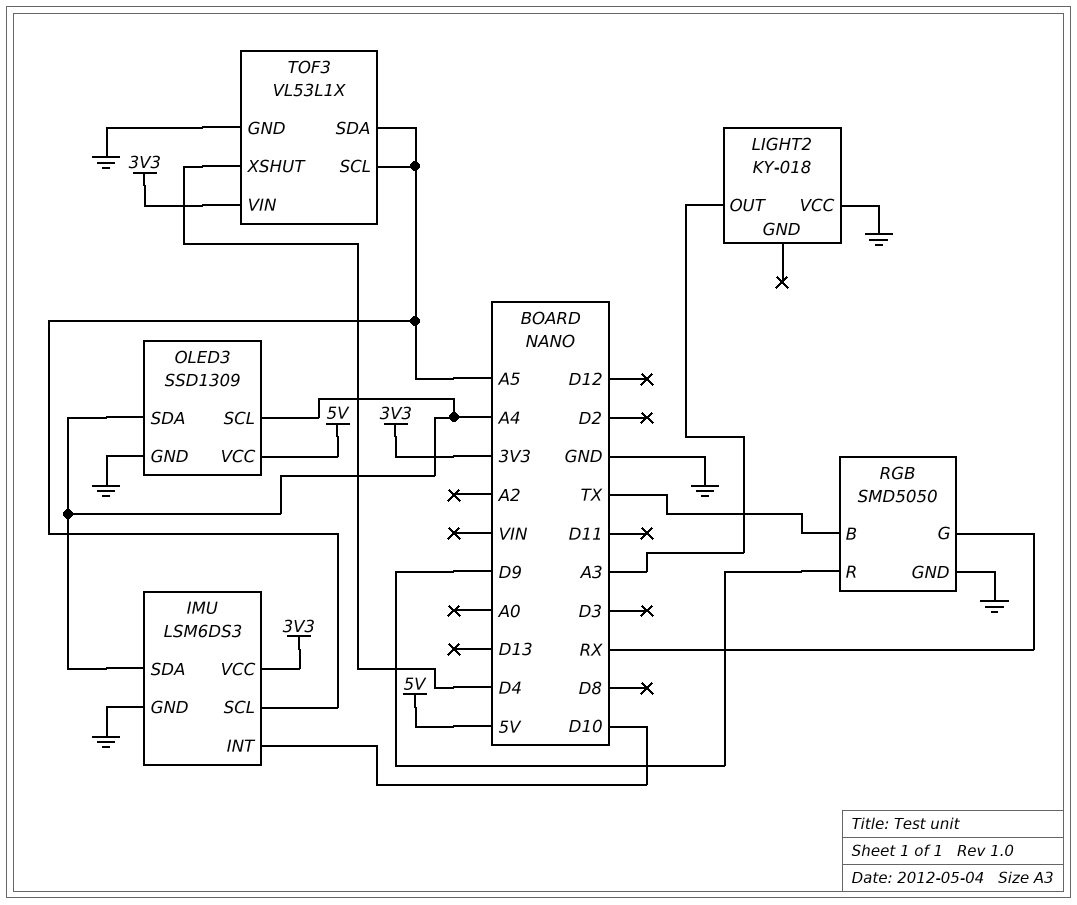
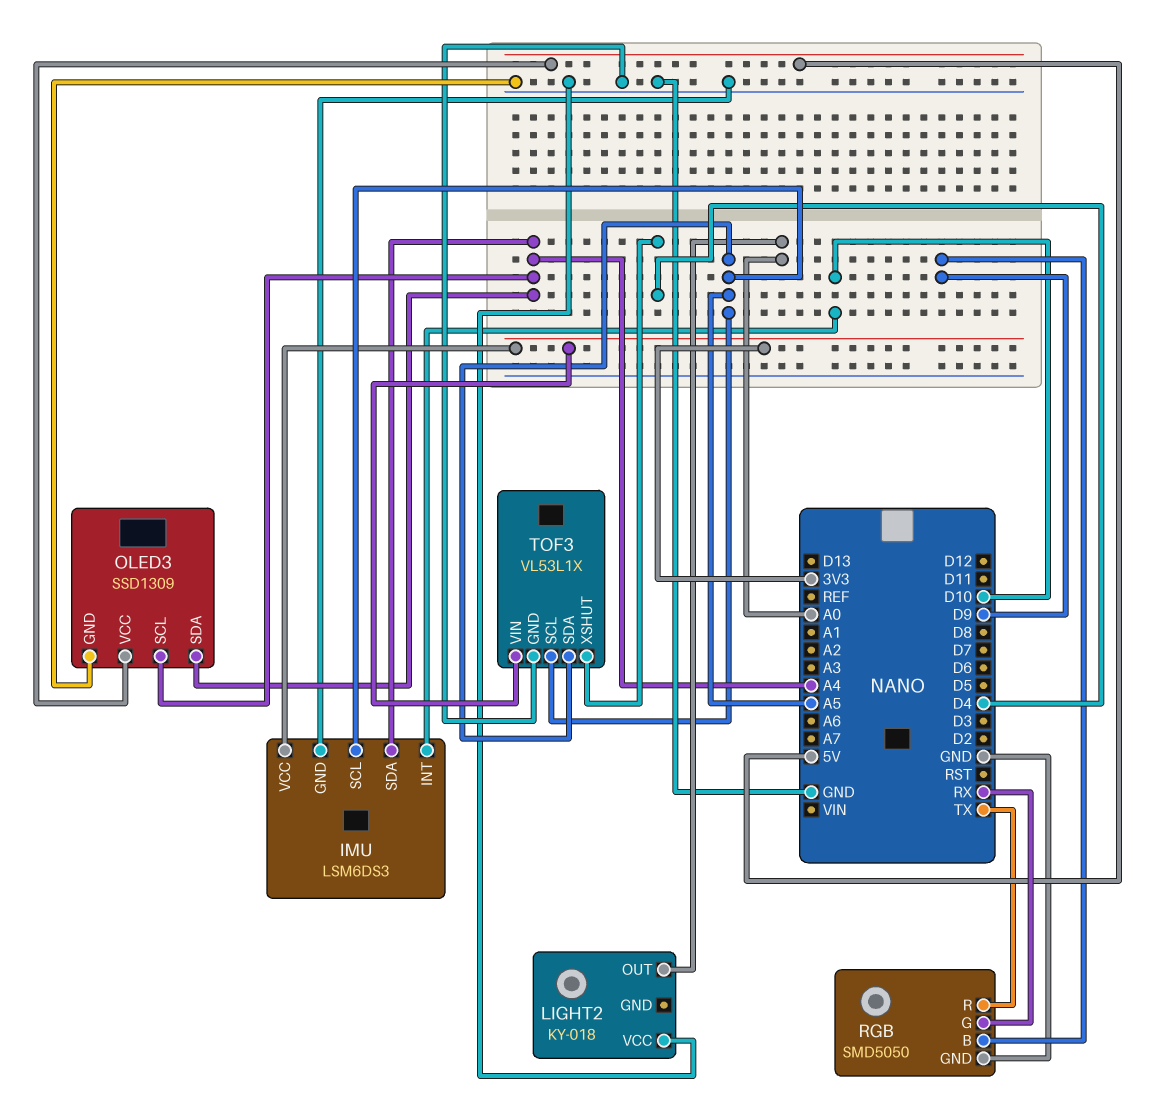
LIGHT2 pin OUT: A3 -> A0
RGB pin B: TX -> D9
RGB pin R: D9 -> TX

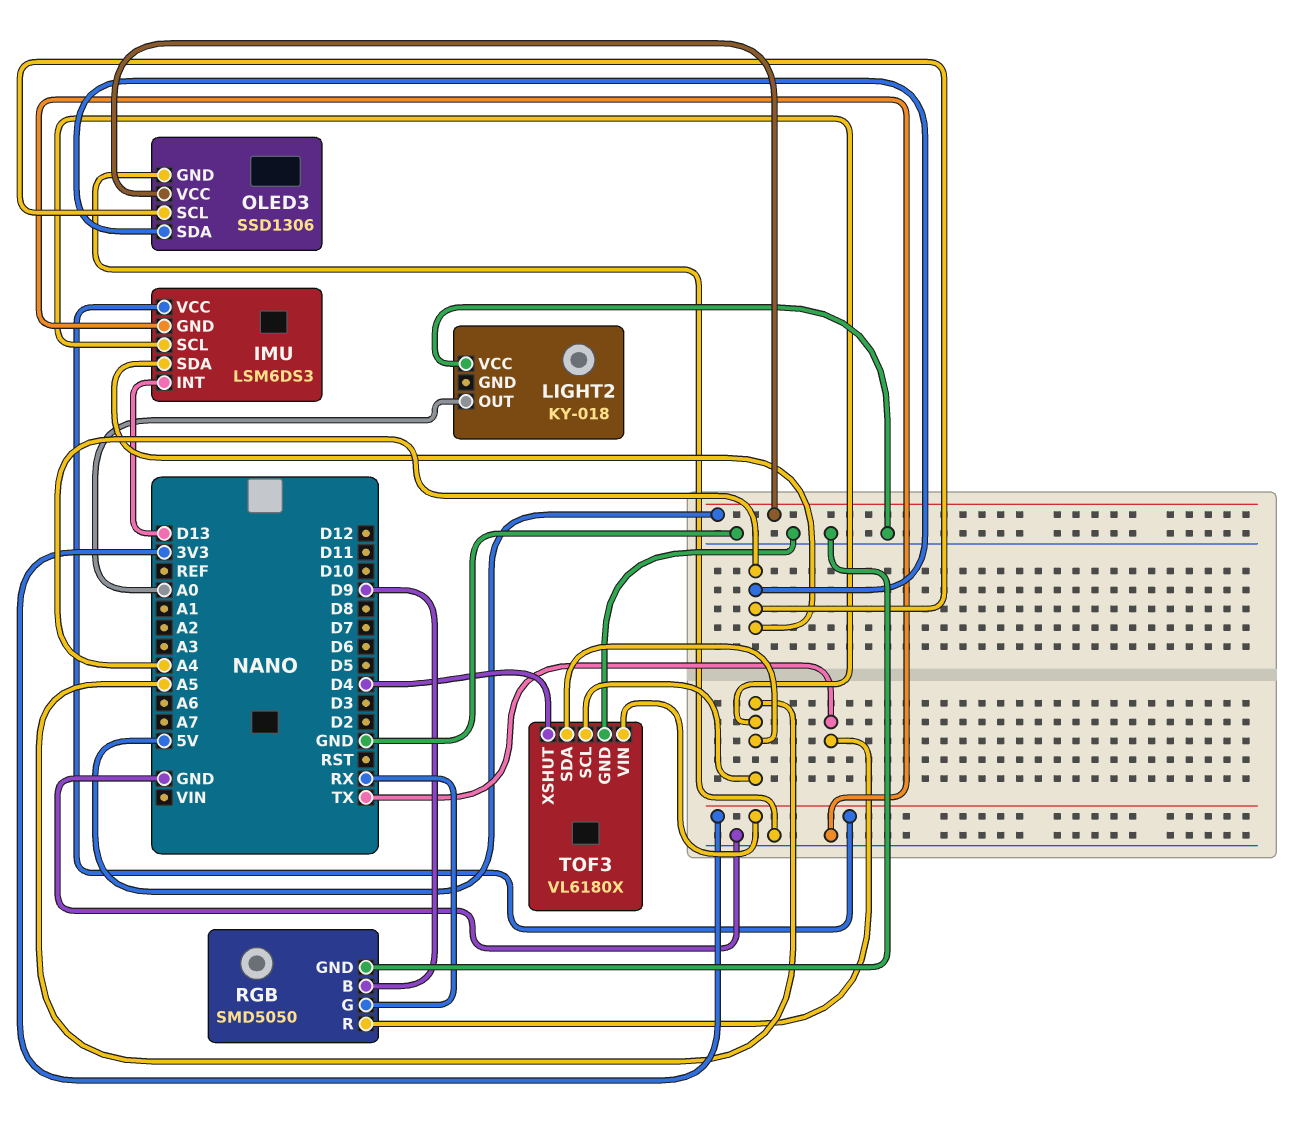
IMU pin INT: D10 -> D13
OLED3: SSD1309 -> SSD1306
TOF3: VL53L1X -> VL6180X

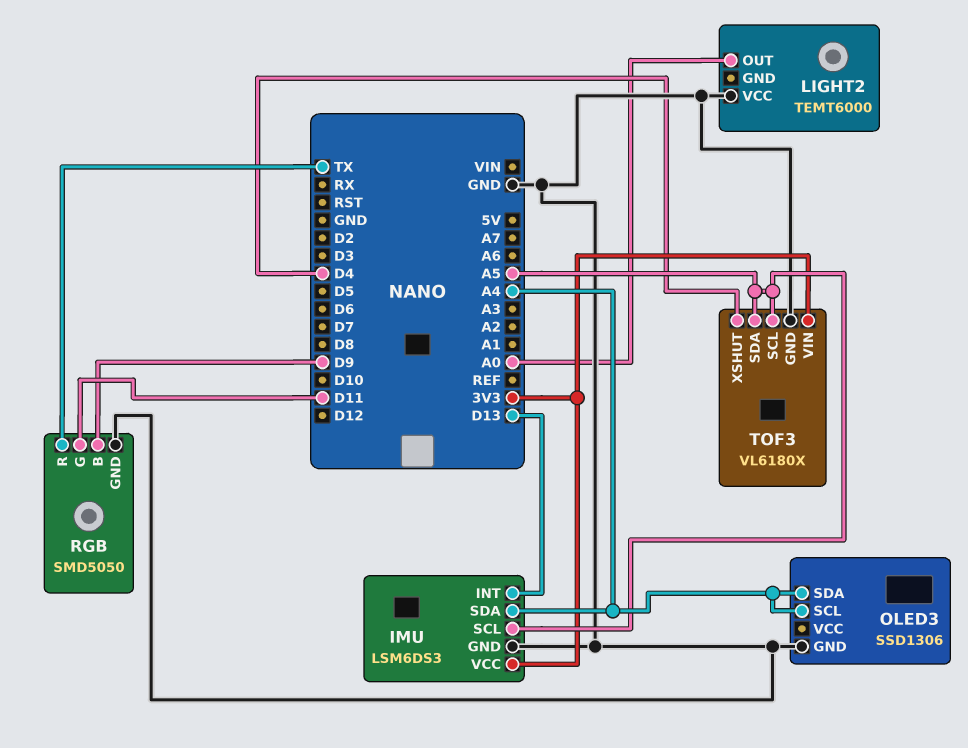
LIGHT2: KY-018 -> TEMT6000
OLED3 pin VCC: 5V -> none
RGB pin G: RX -> D11

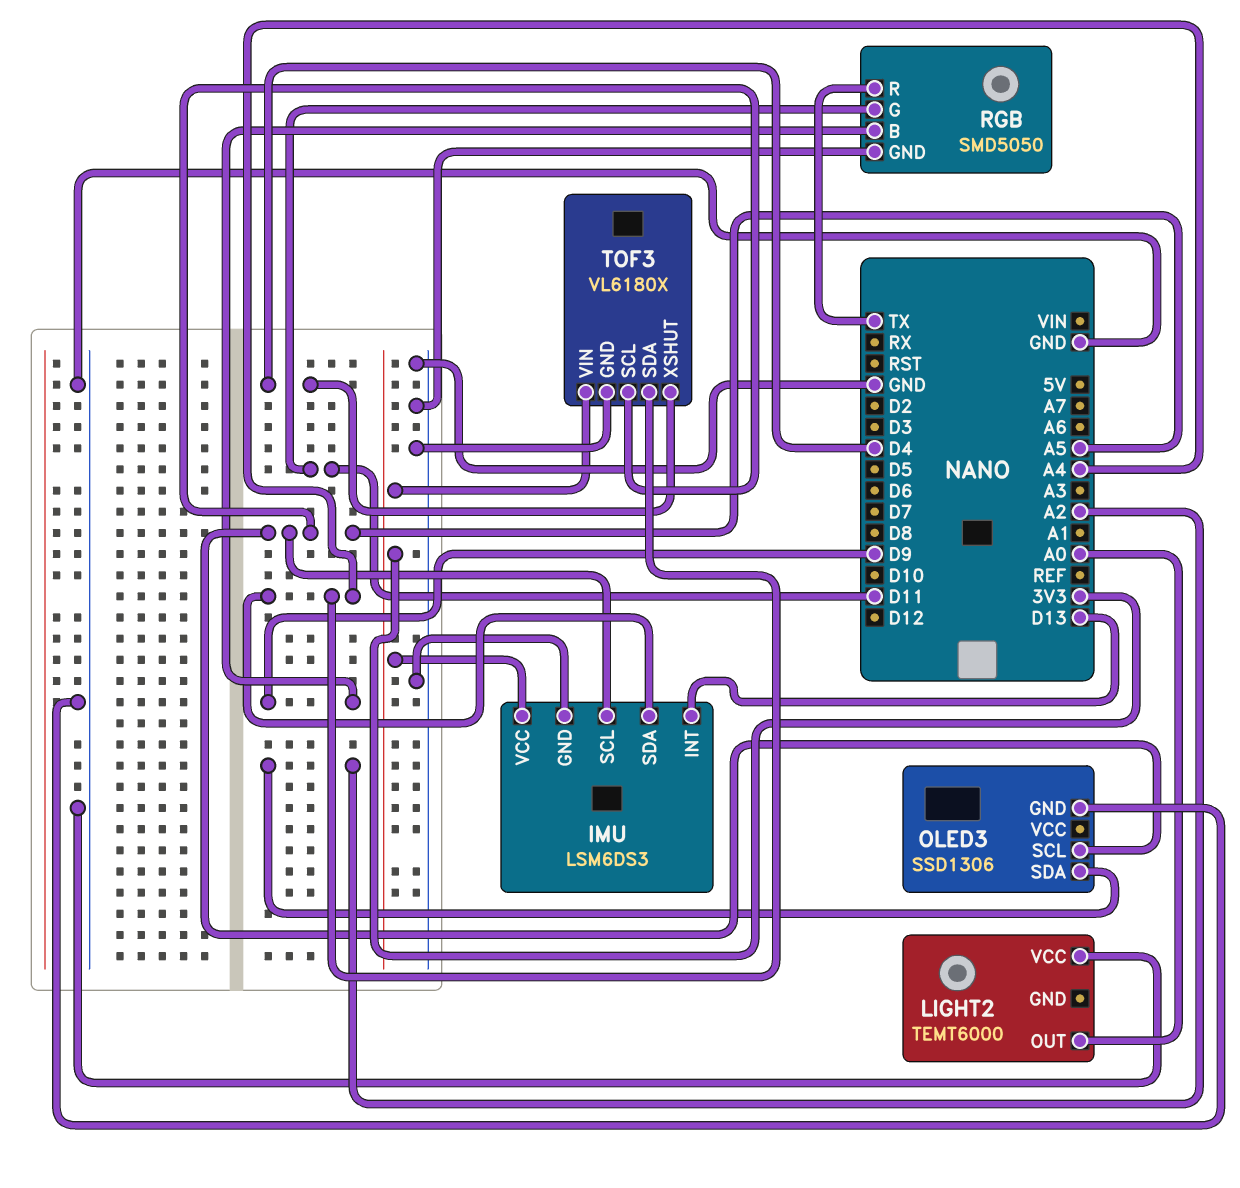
OLED3 pin SCL: A4 -> A5
OLED3 pin SDA: A4 -> A2
TOF3 pin SDA: A5 -> A4

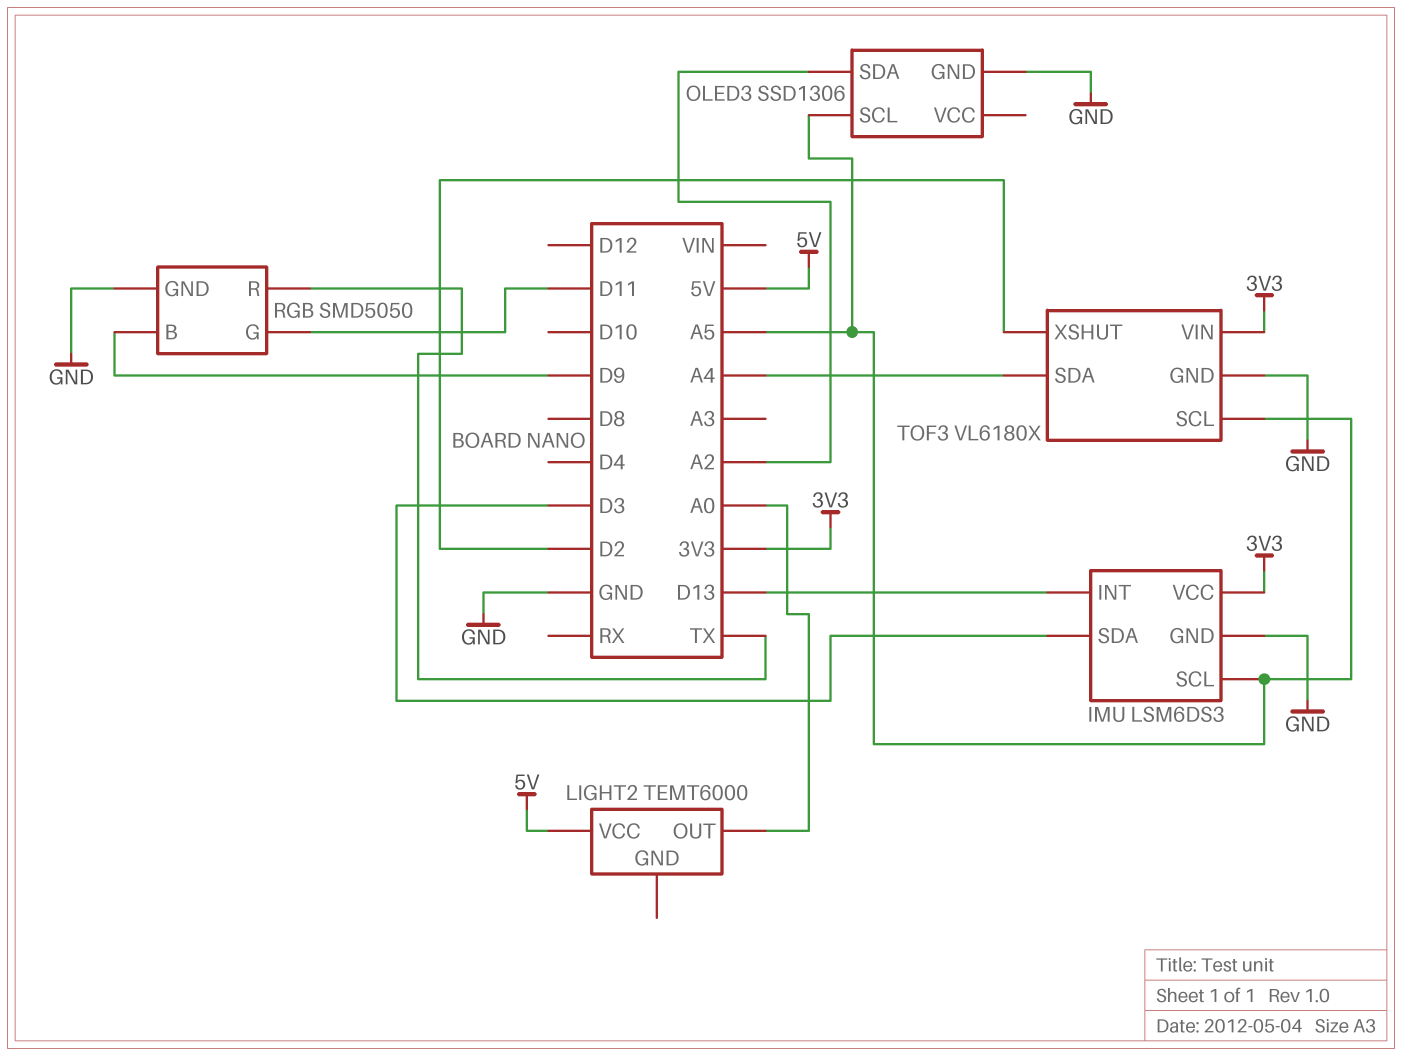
IMU pin SDA: A4 -> D3
LIGHT2 pin VCC: GND -> 5V
TOF3 pin XSHUT: D4 -> D2

